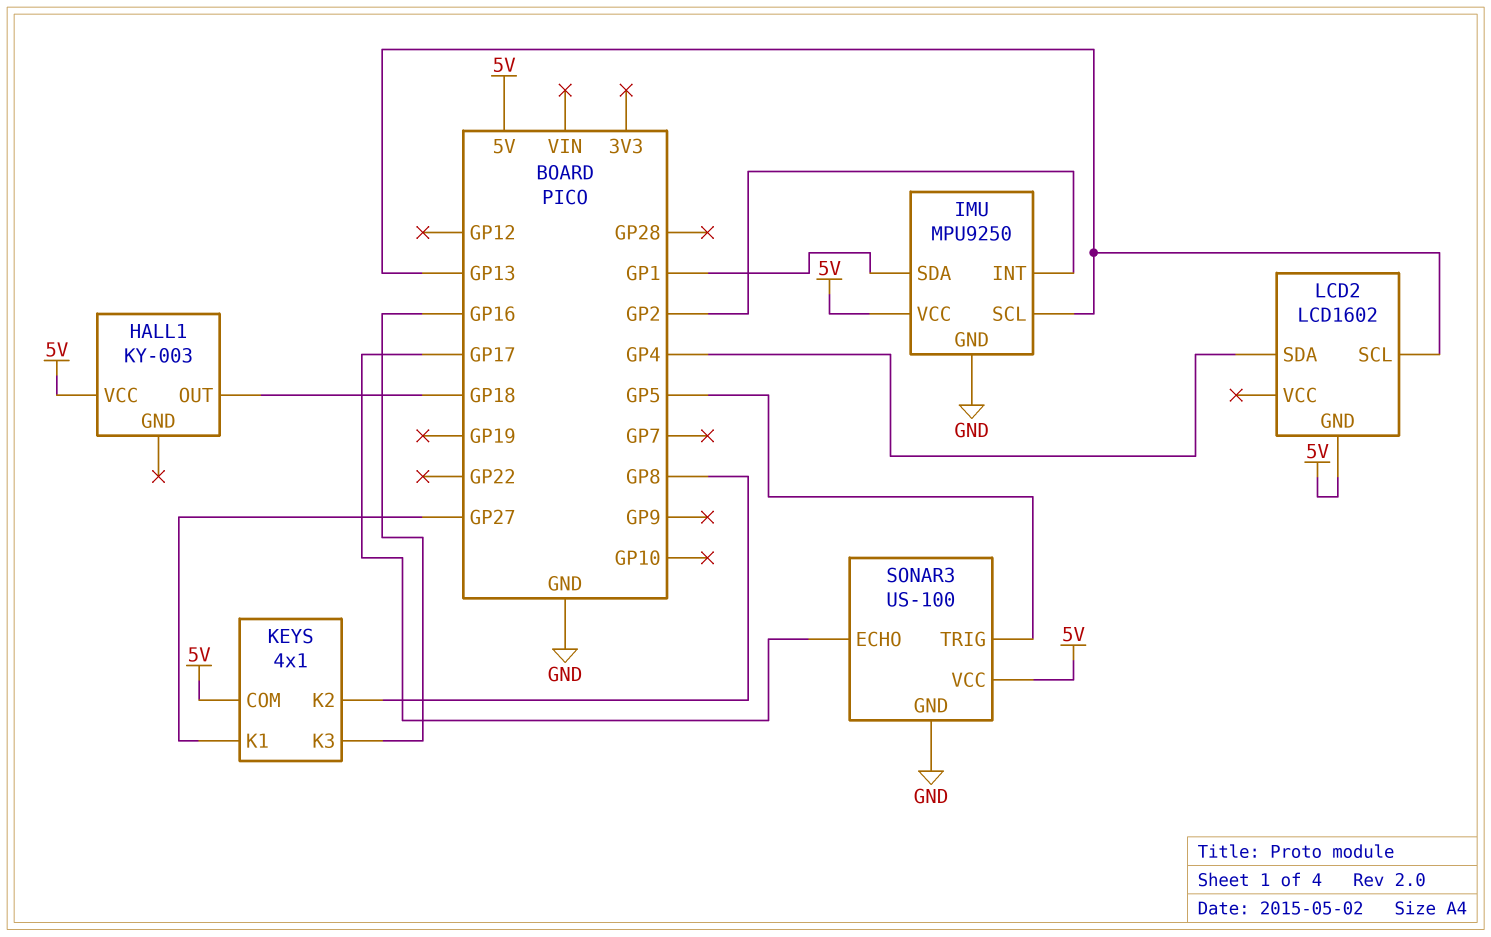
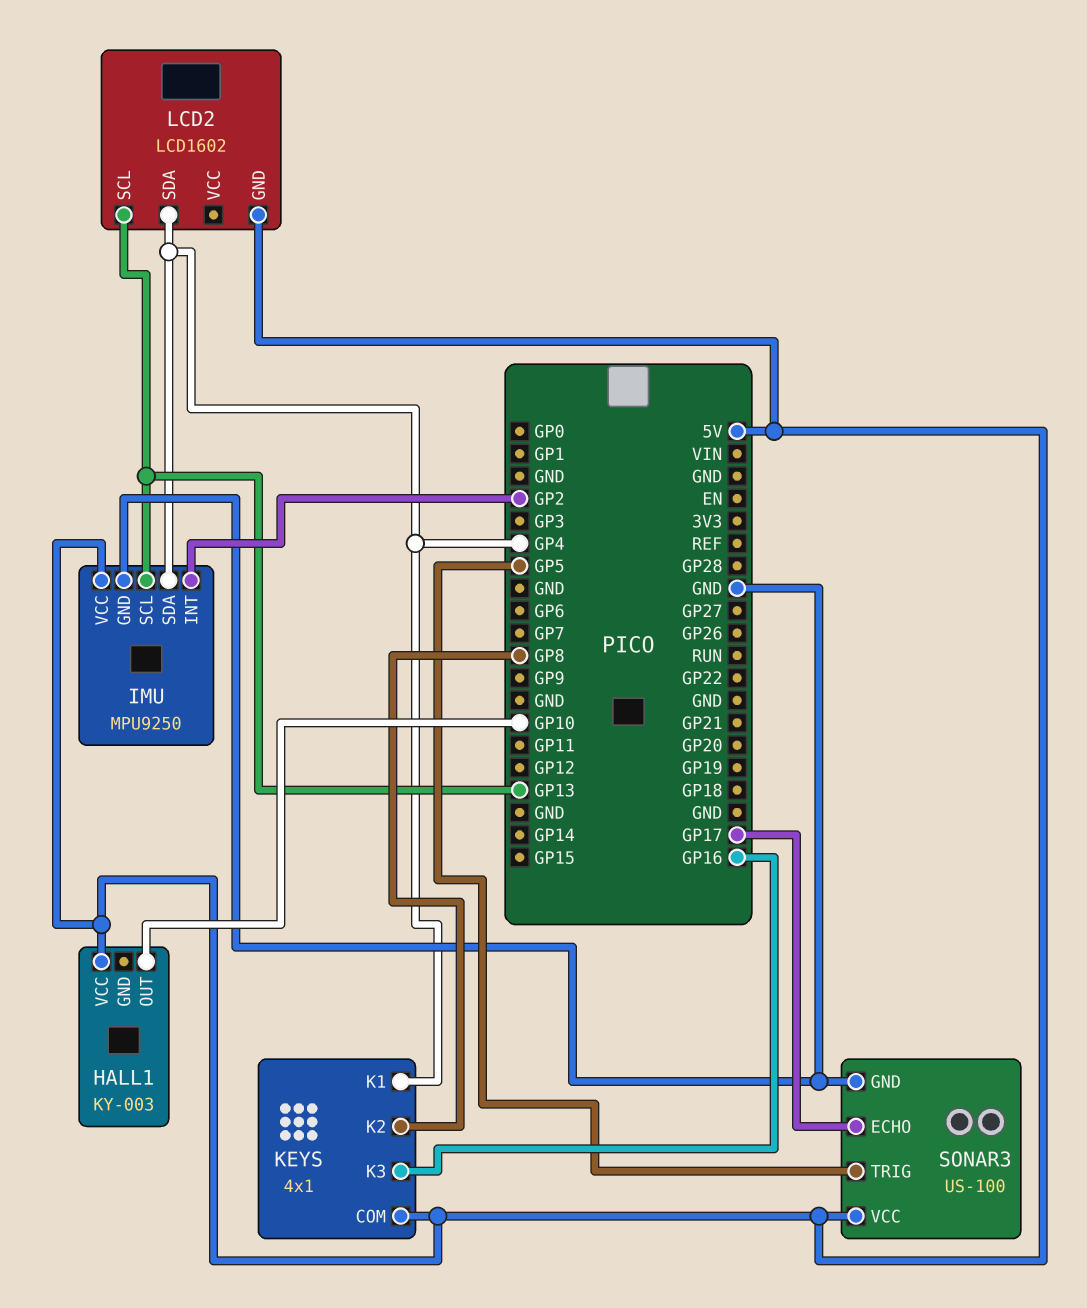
HALL1 pin OUT: GP18 -> GP10
IMU pin SDA: GP1 -> GP4
KEYS pin K1: GP27 -> GP4

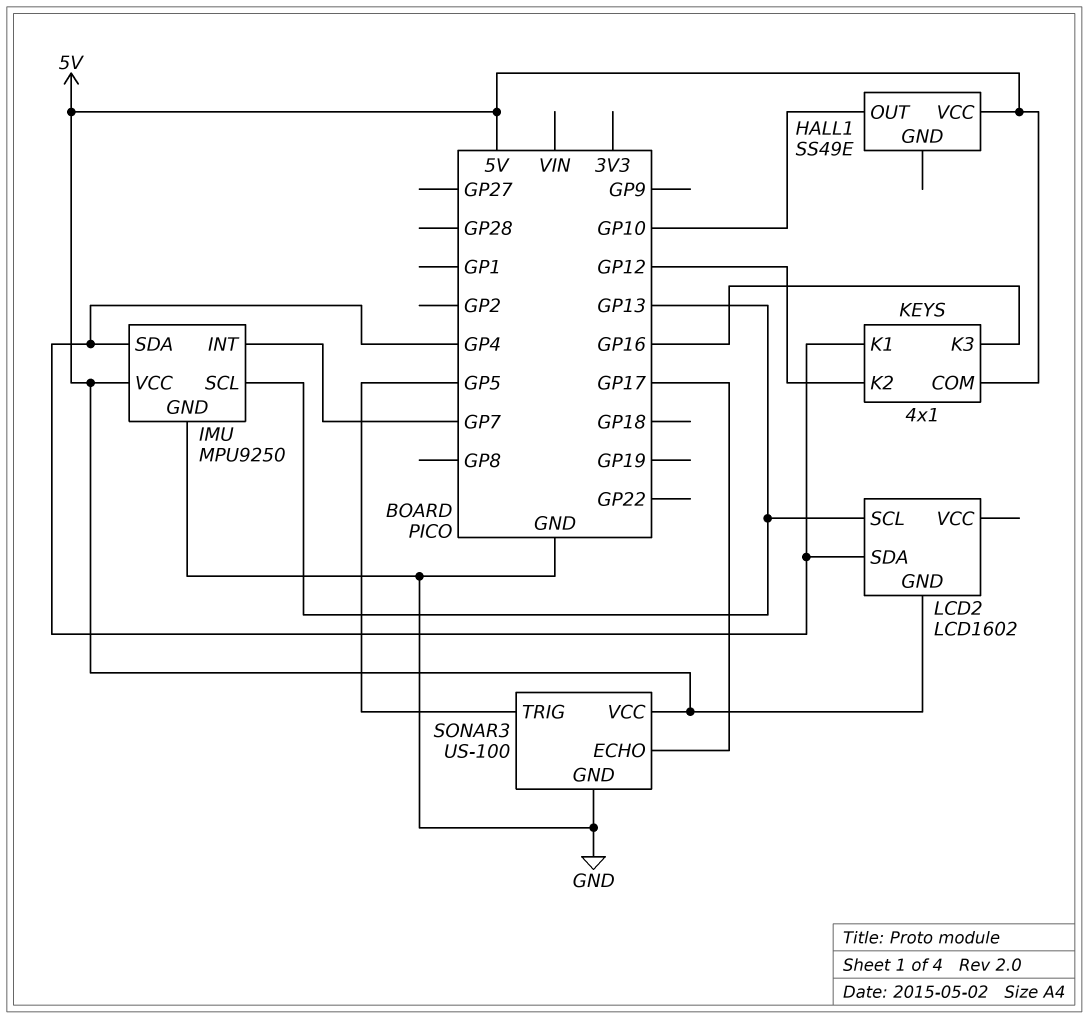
HALL1: KY-003 -> SS49E
IMU pin INT: GP2 -> GP7
KEYS pin K2: GP8 -> GP12

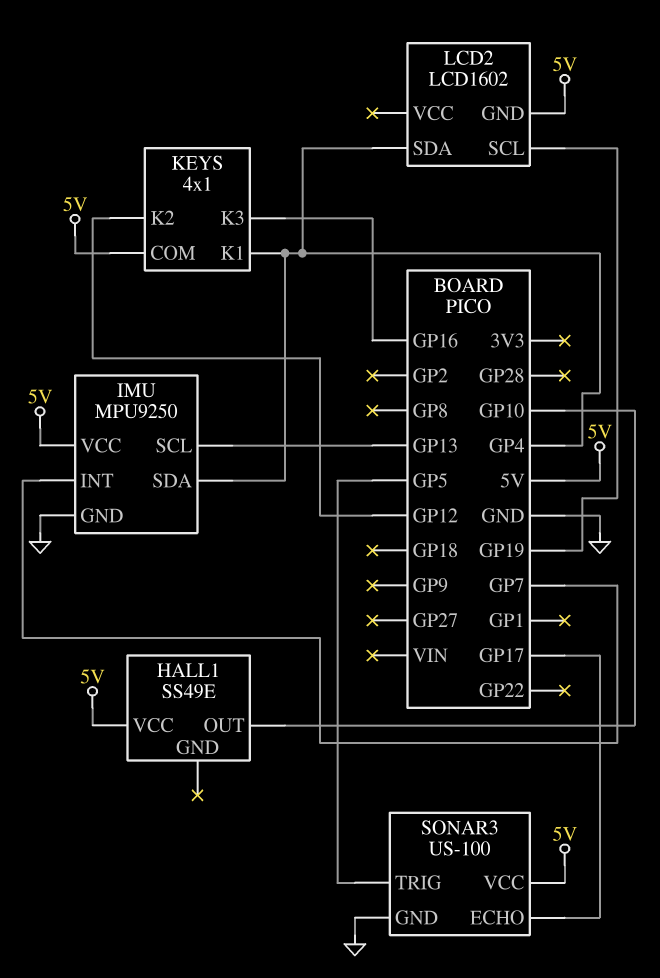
LCD2 pin SCL: GP13 -> GP19

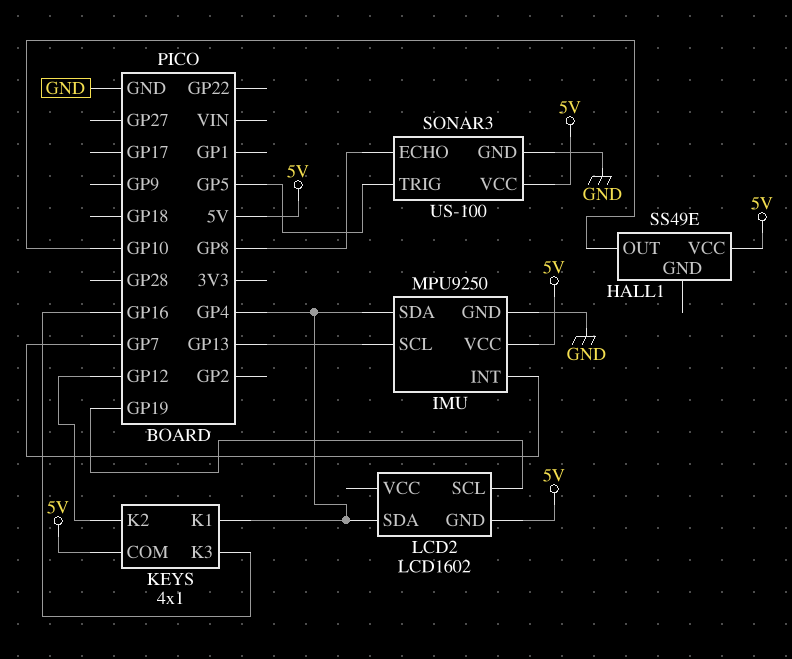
SONAR3 pin ECHO: GP17 -> GP8

